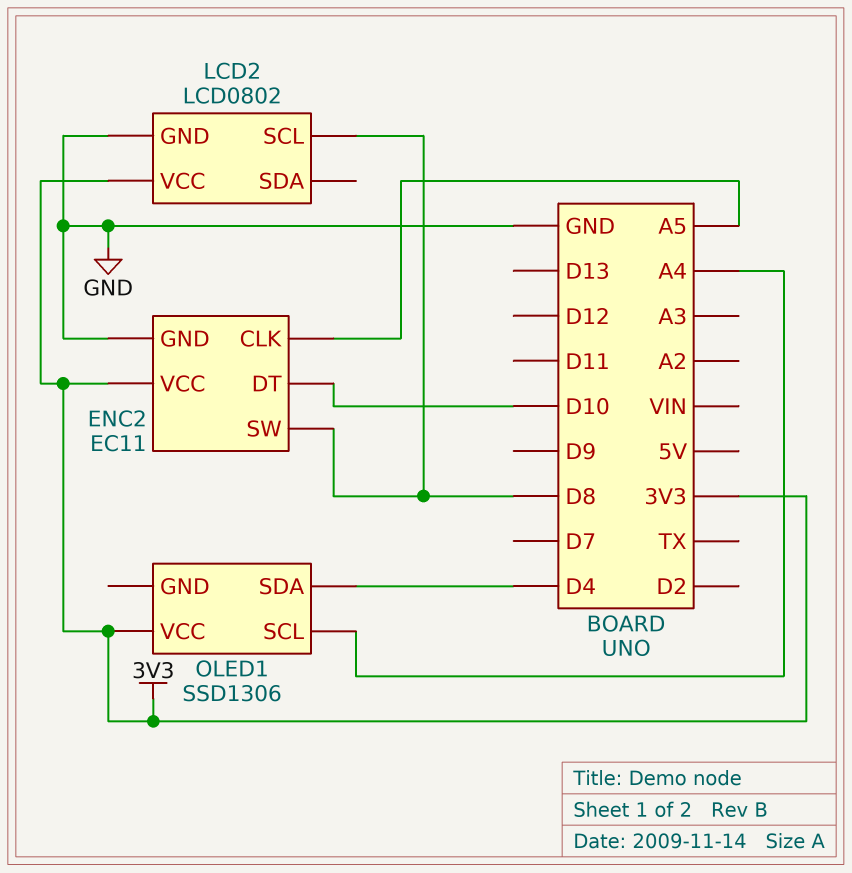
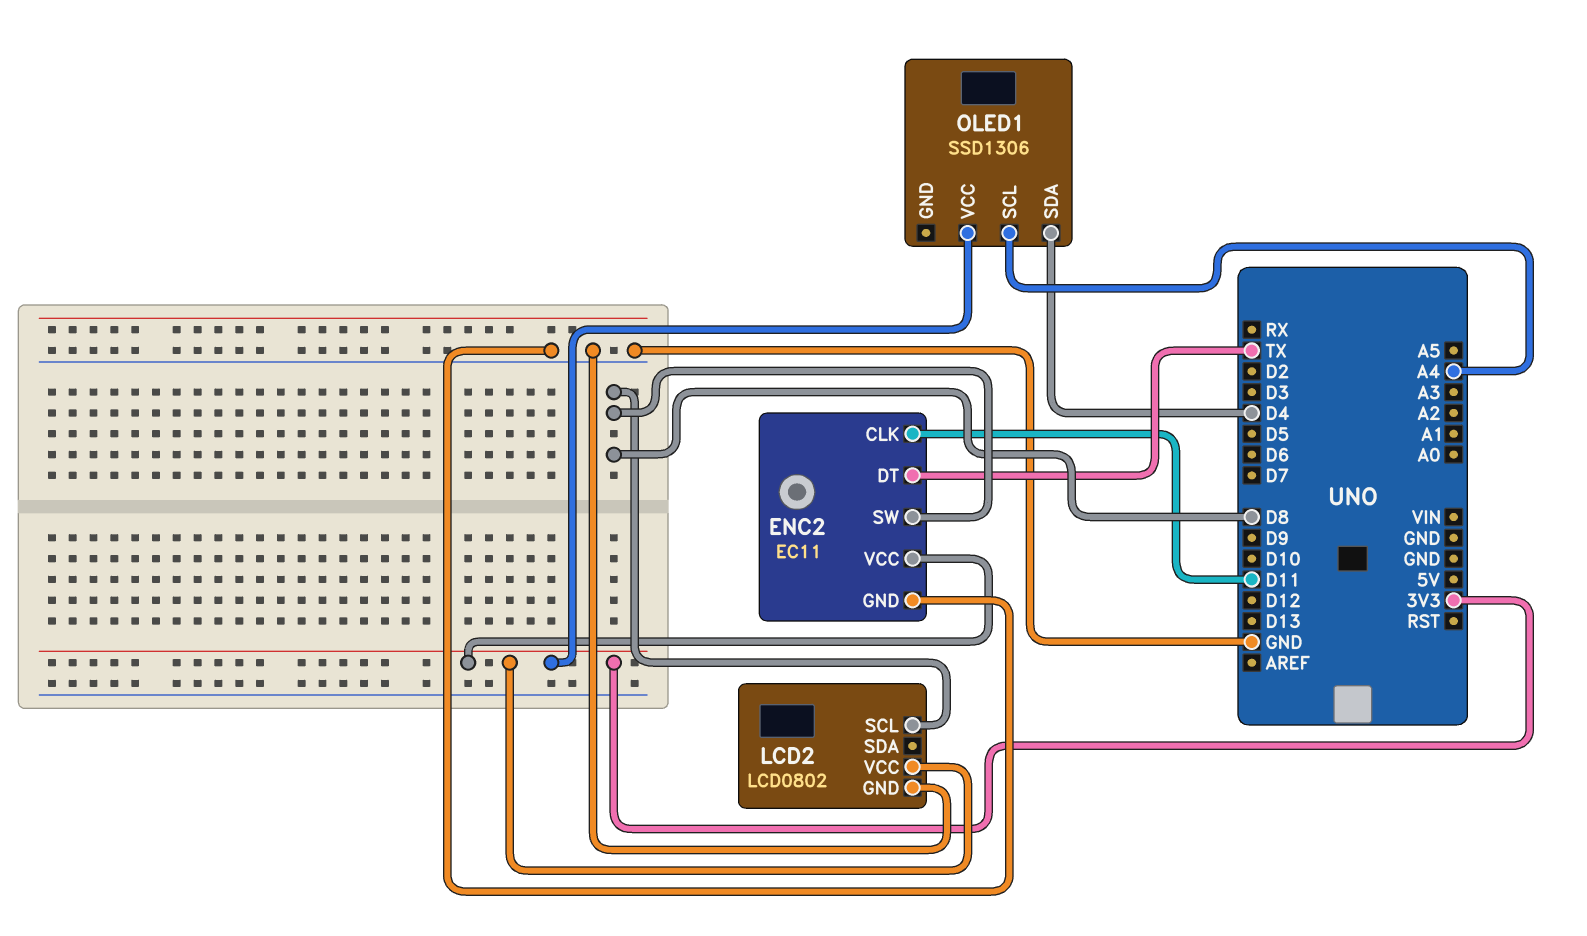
ENC2 pin CLK: A5 -> D11
ENC2 pin DT: D10 -> TX

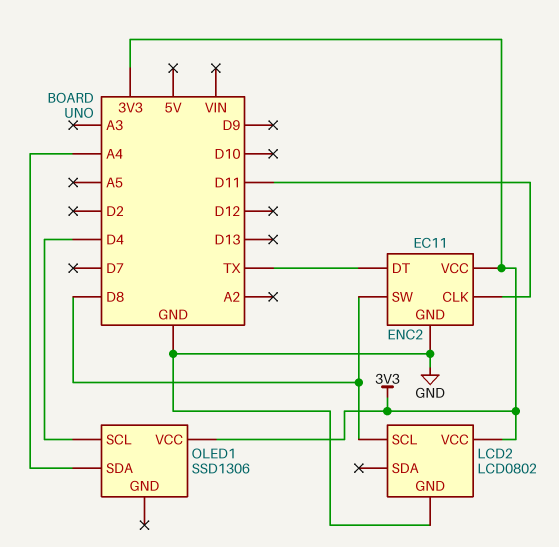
OLED1 pin SCL: A4 -> D4
OLED1 pin SDA: D4 -> A4

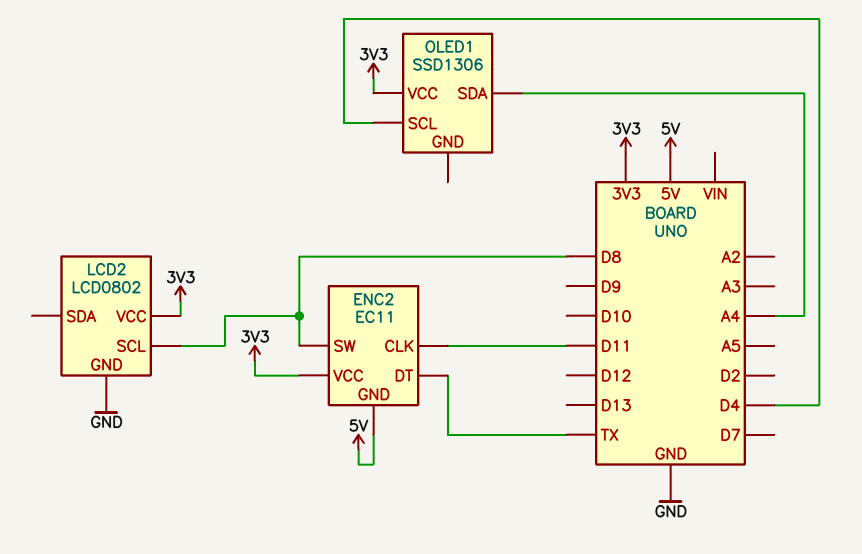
ENC2 pin GND: GND -> 5V

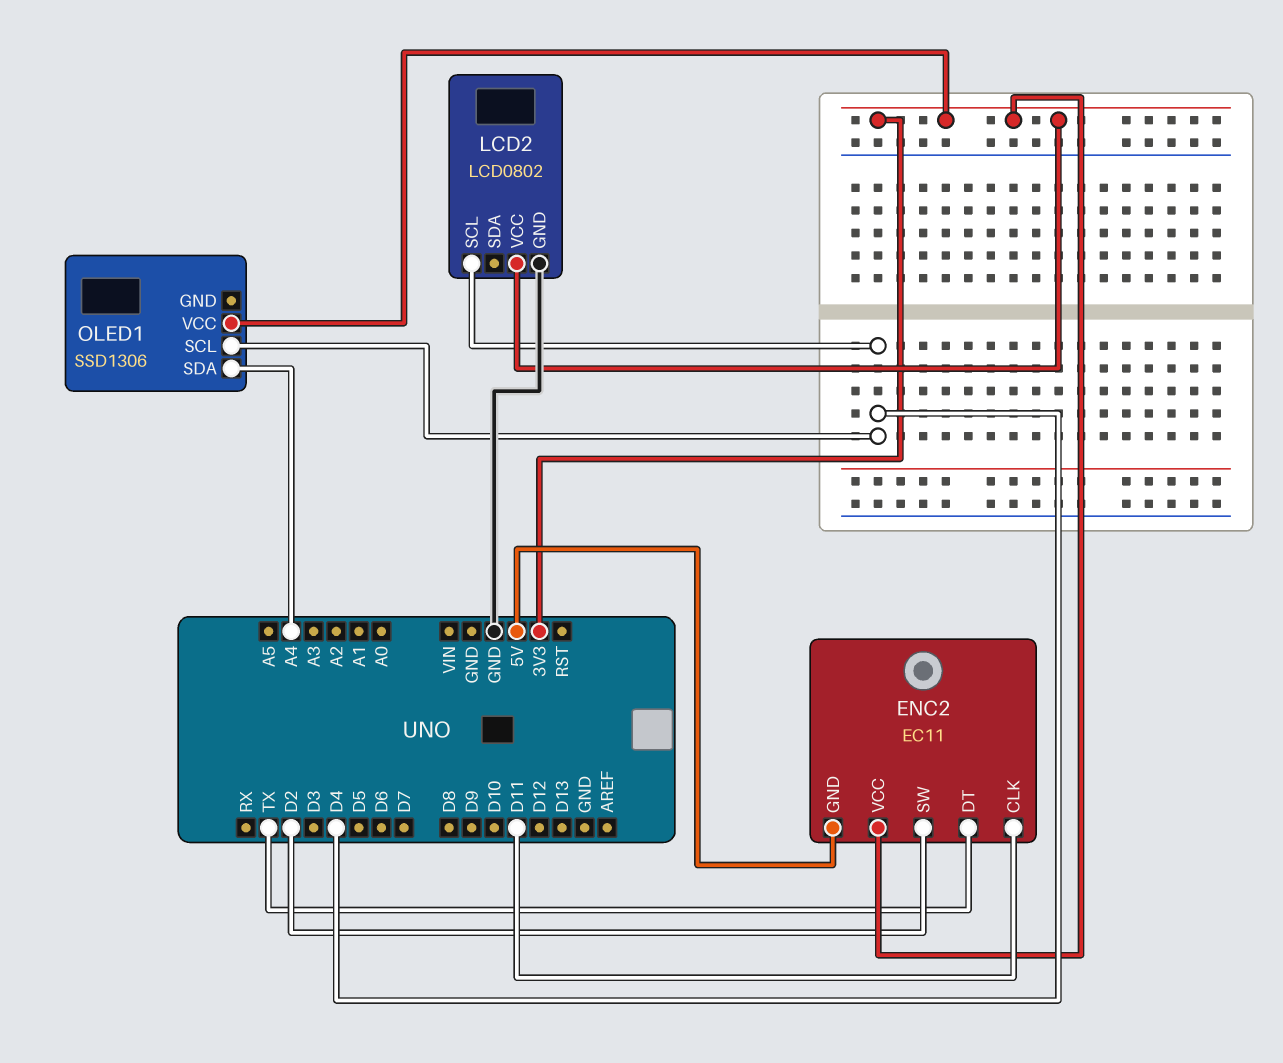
ENC2 pin SW: D8 -> D2
LCD2 pin SCL: D8 -> D4

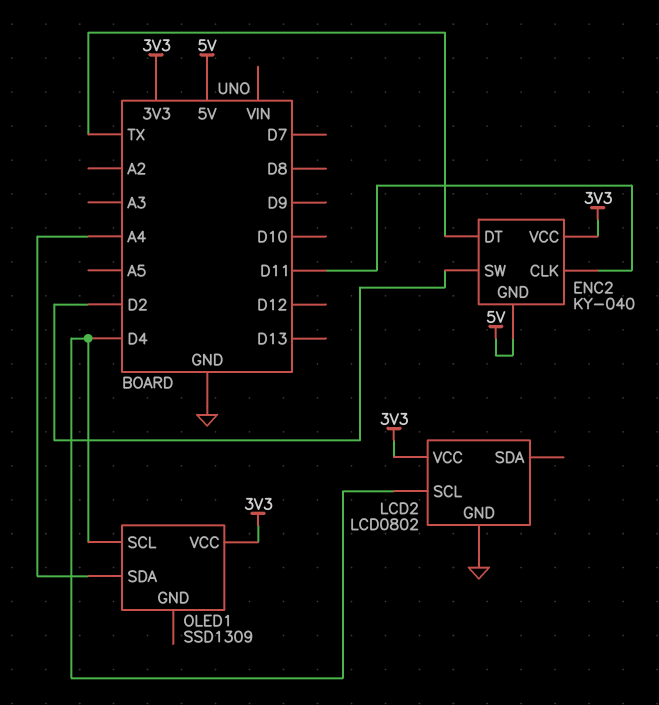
ENC2: EC11 -> KY-040
OLED1: SSD1306 -> SSD1309

